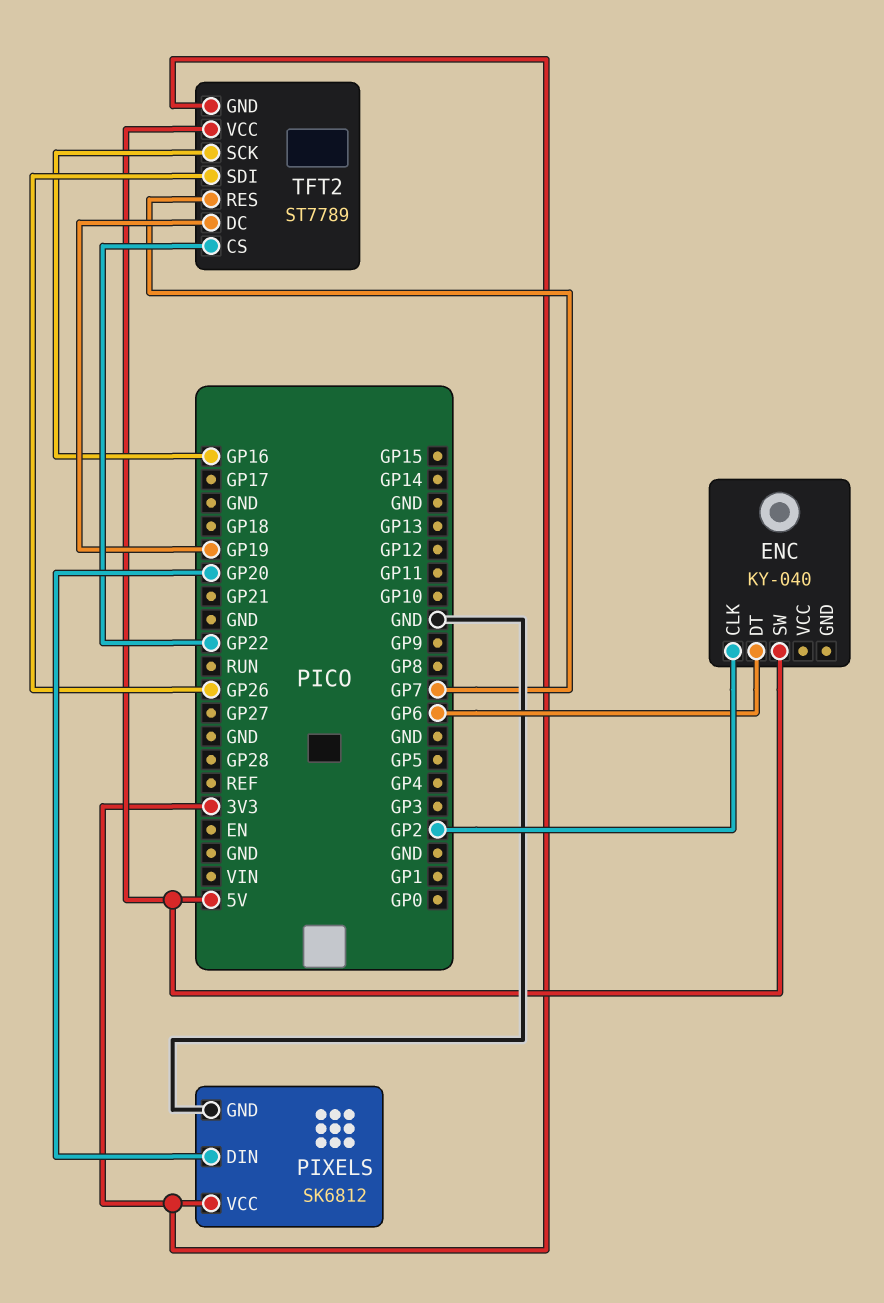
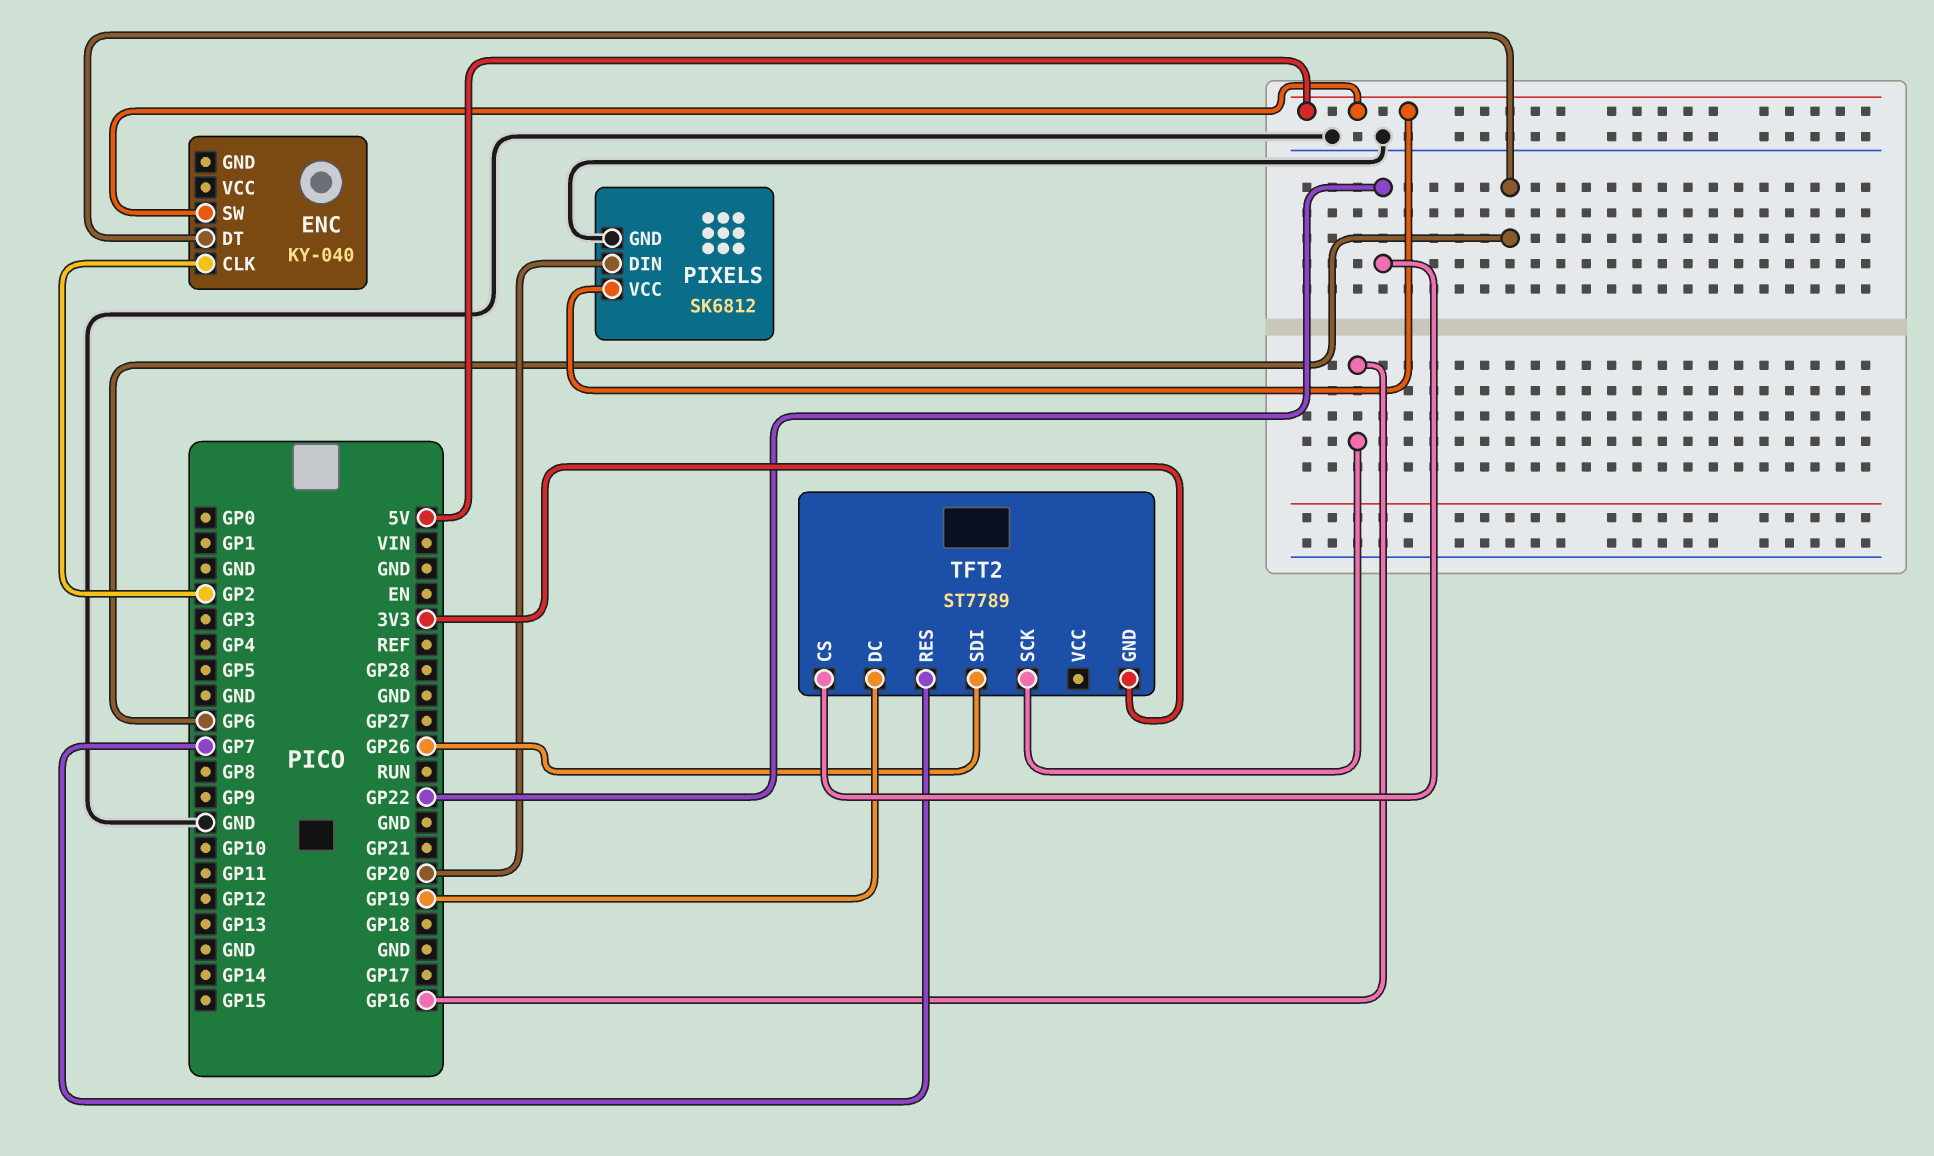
PIXELS pin VCC: 3V3 -> 5V
TFT2 pin VCC: 5V -> none

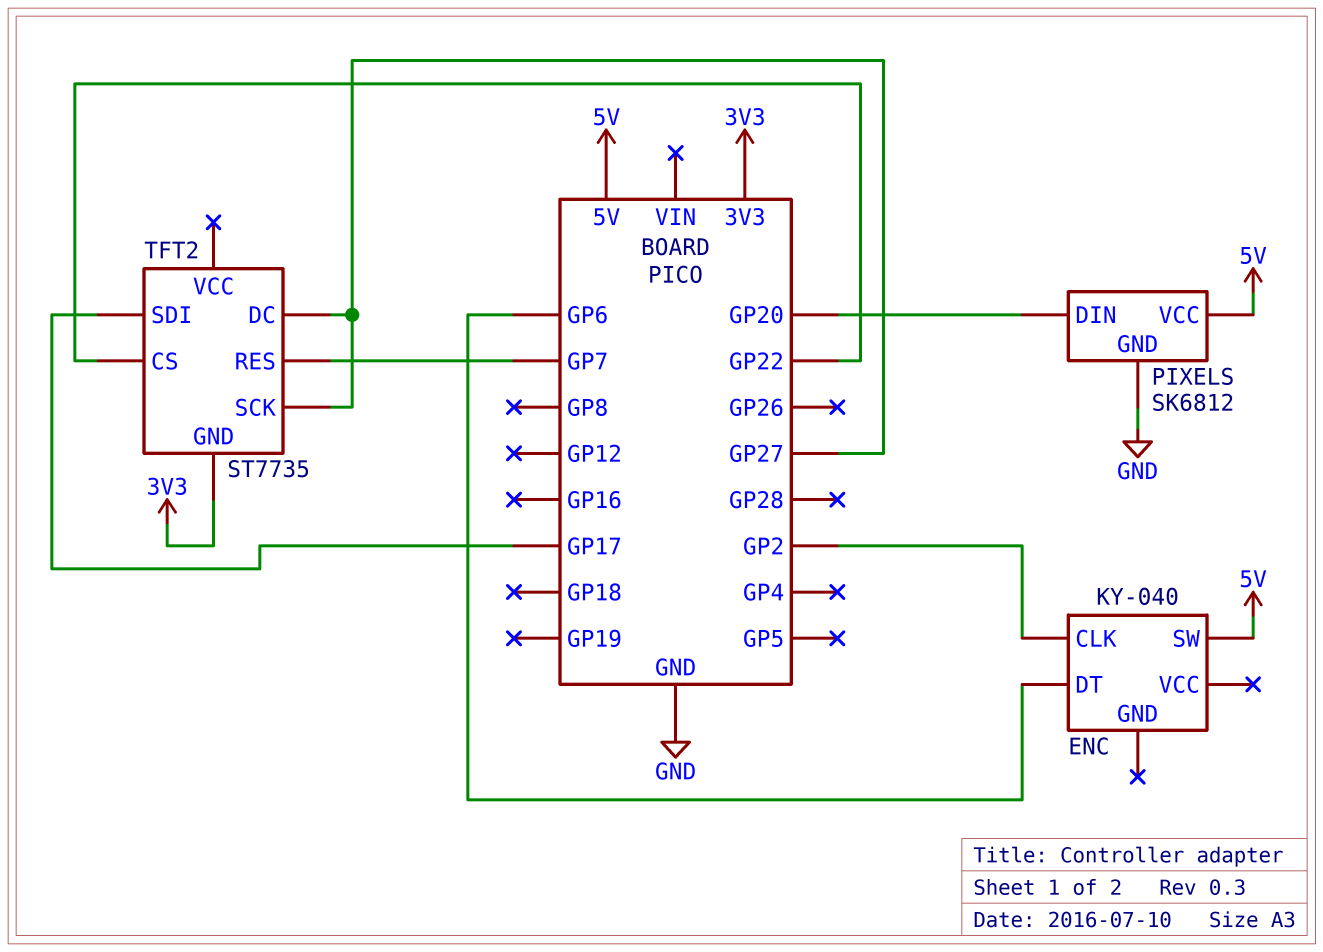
TFT2: ST7789 -> ST7735
TFT2 pin DC: GP19 -> GP27
TFT2 pin SCK: GP16 -> GP27
TFT2 pin SDI: GP26 -> GP17

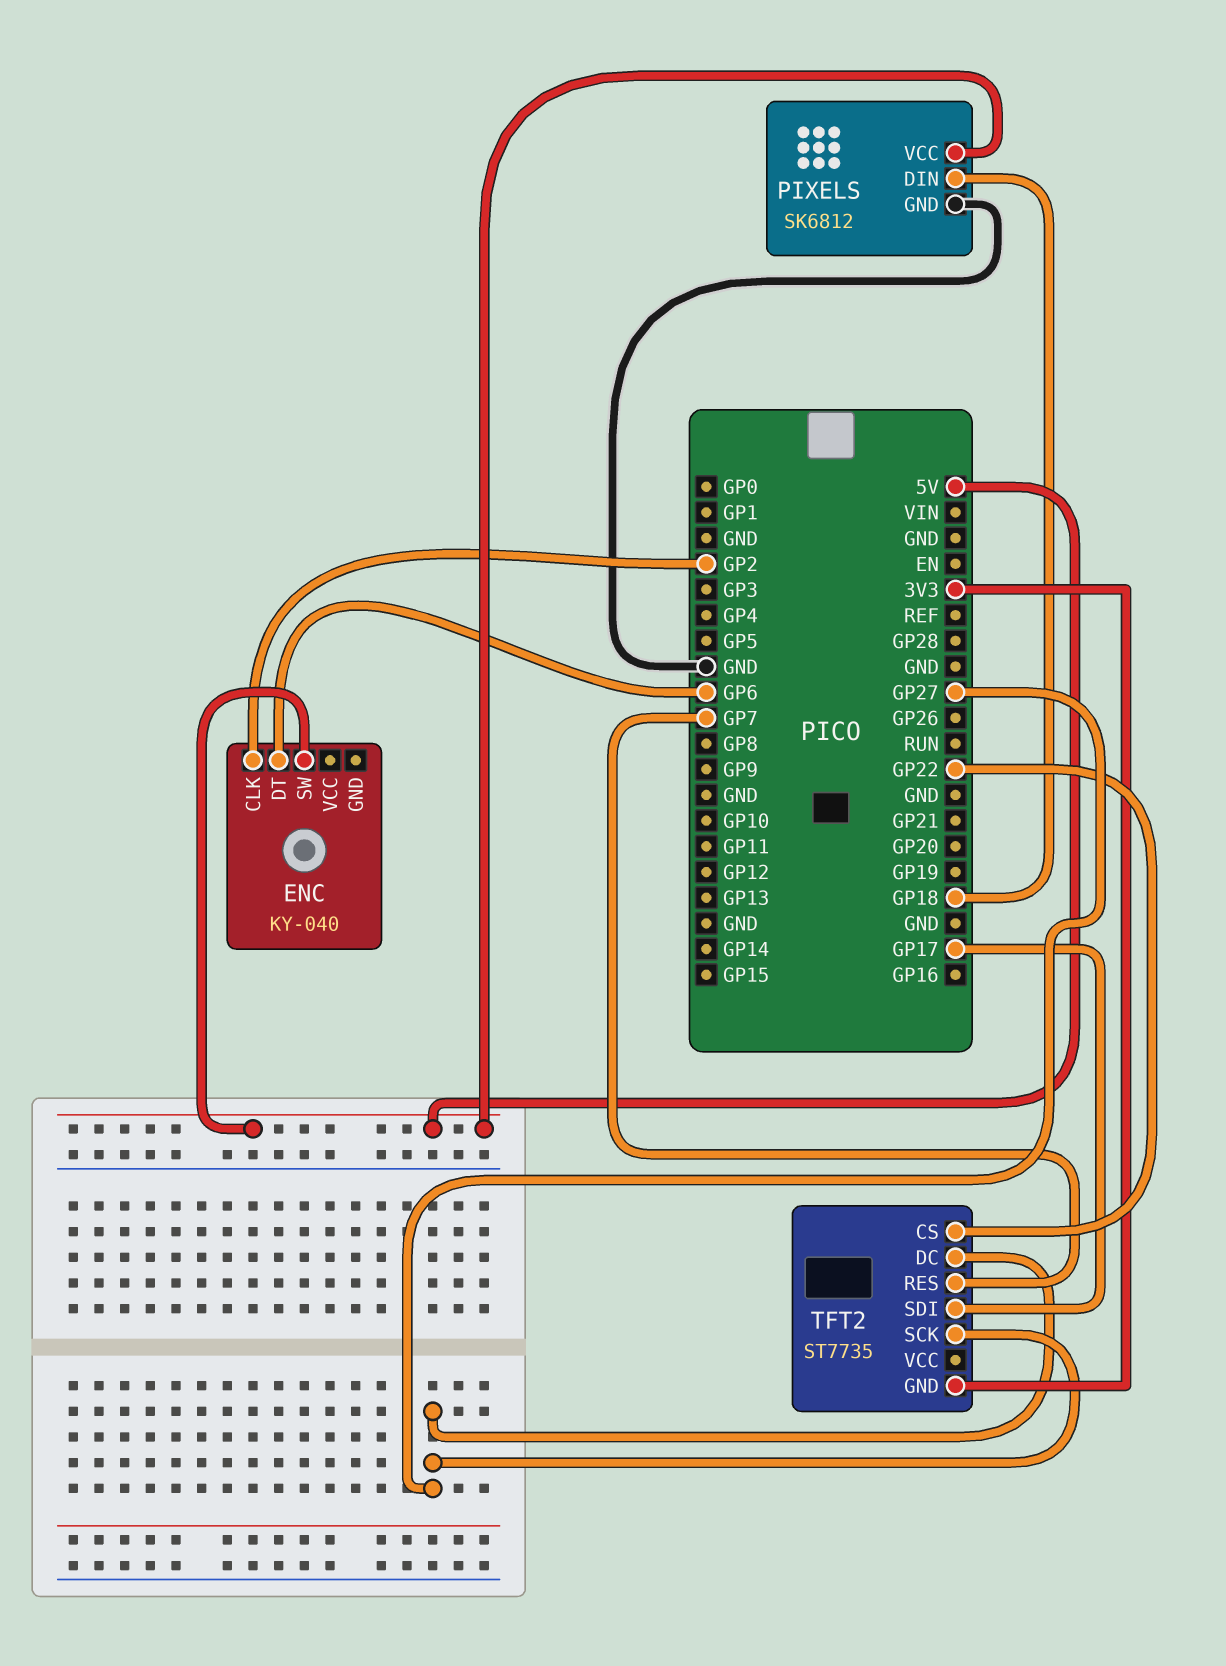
PIXELS pin DIN: GP20 -> GP18

